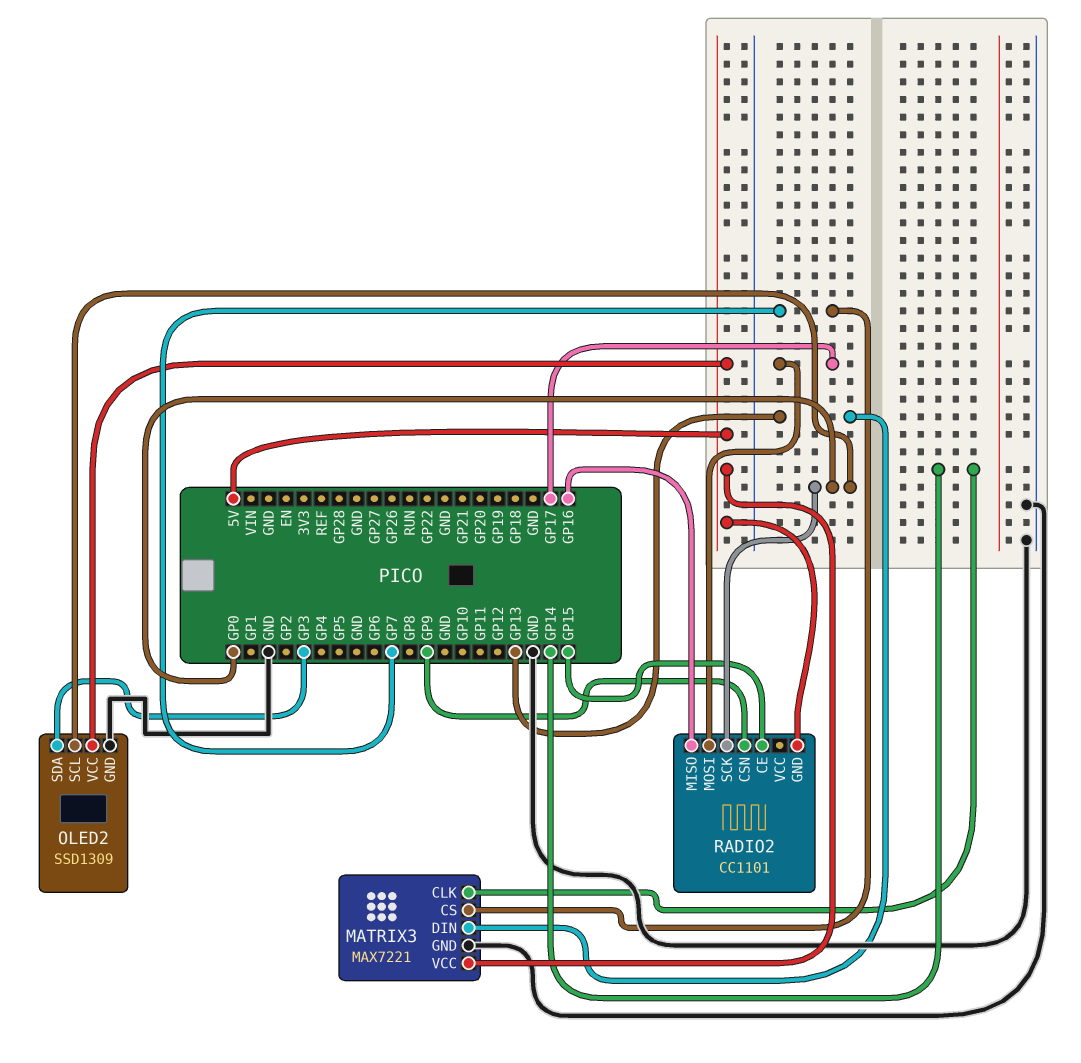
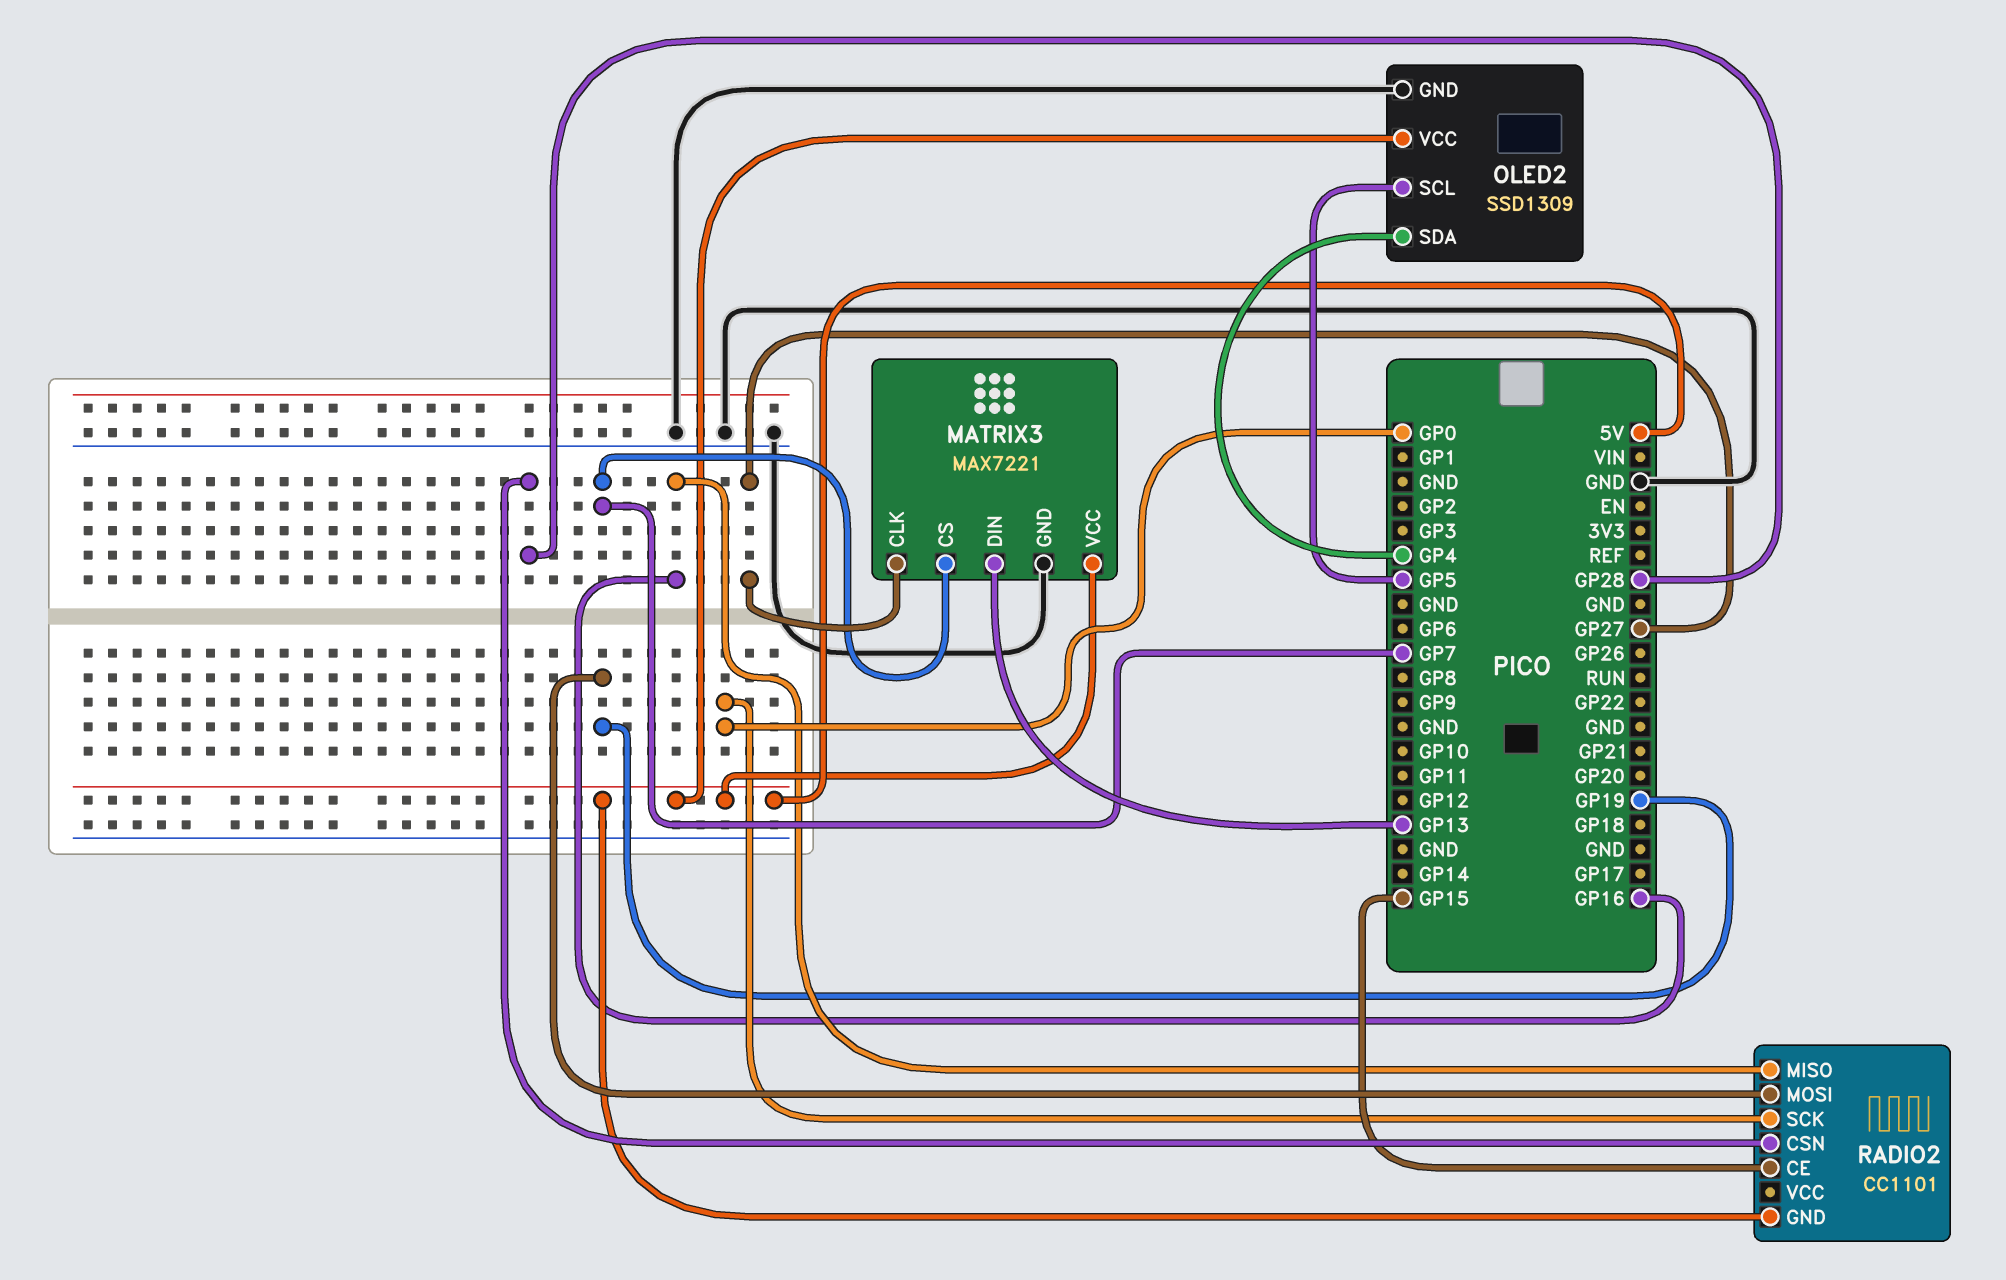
MATRIX3 pin CLK: GP14 -> GP27
OLED2 pin SCL: GP0 -> GP5
OLED2 pin SDA: GP3 -> GP4
RADIO2 pin CSN: GP9 -> GP28
RADIO2 pin MOSI: GP17 -> GP19

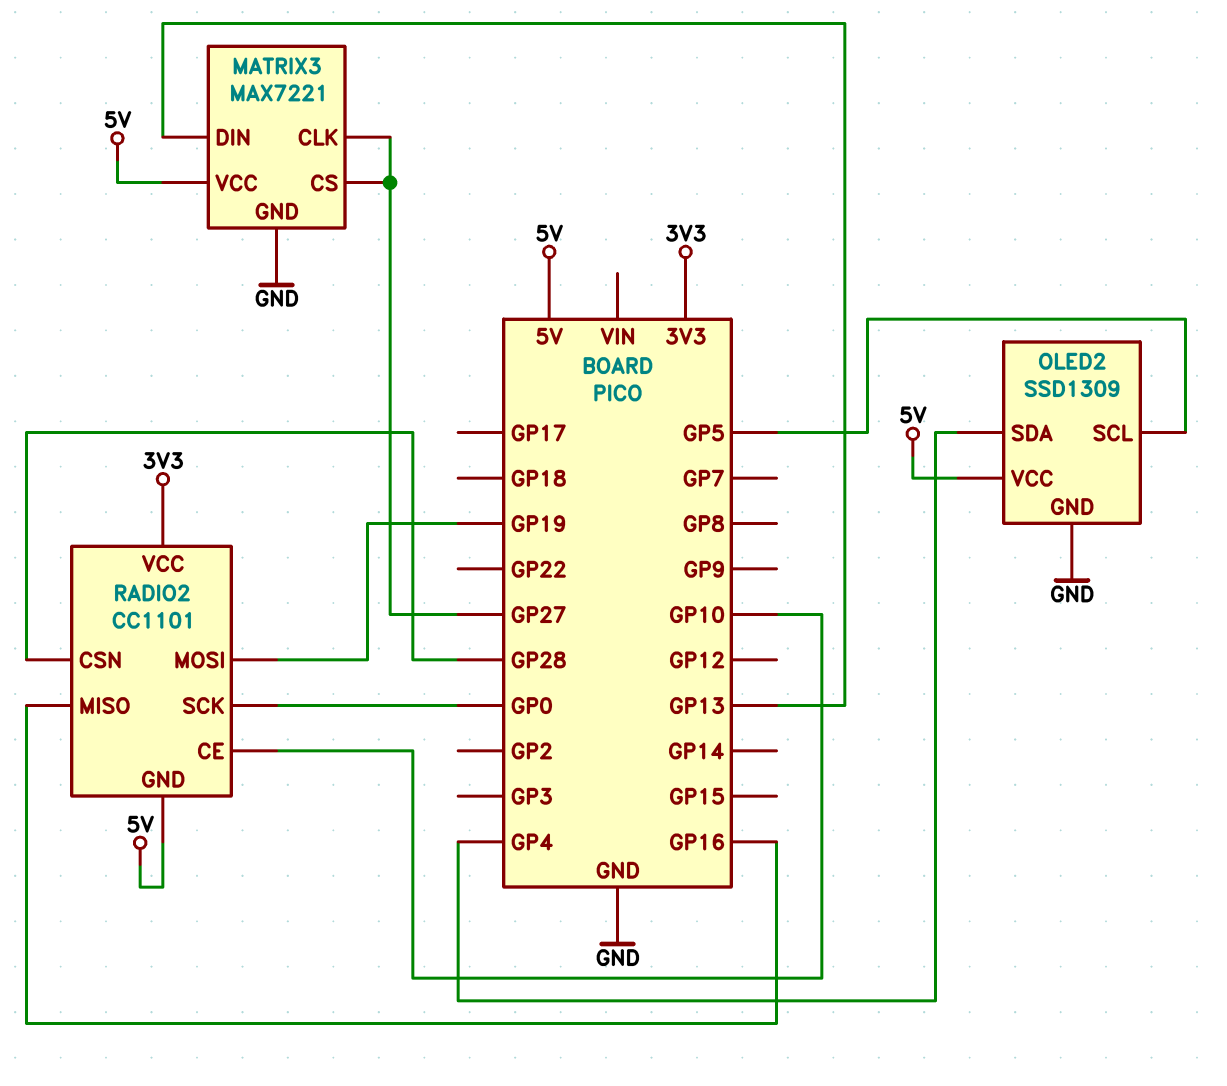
MATRIX3 pin CS: GP7 -> GP27
RADIO2 pin CE: GP15 -> GP10
RADIO2 pin VCC: none -> 3V3

